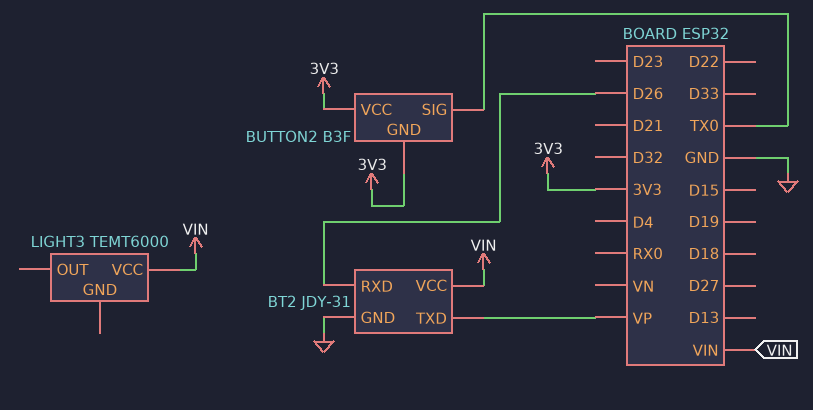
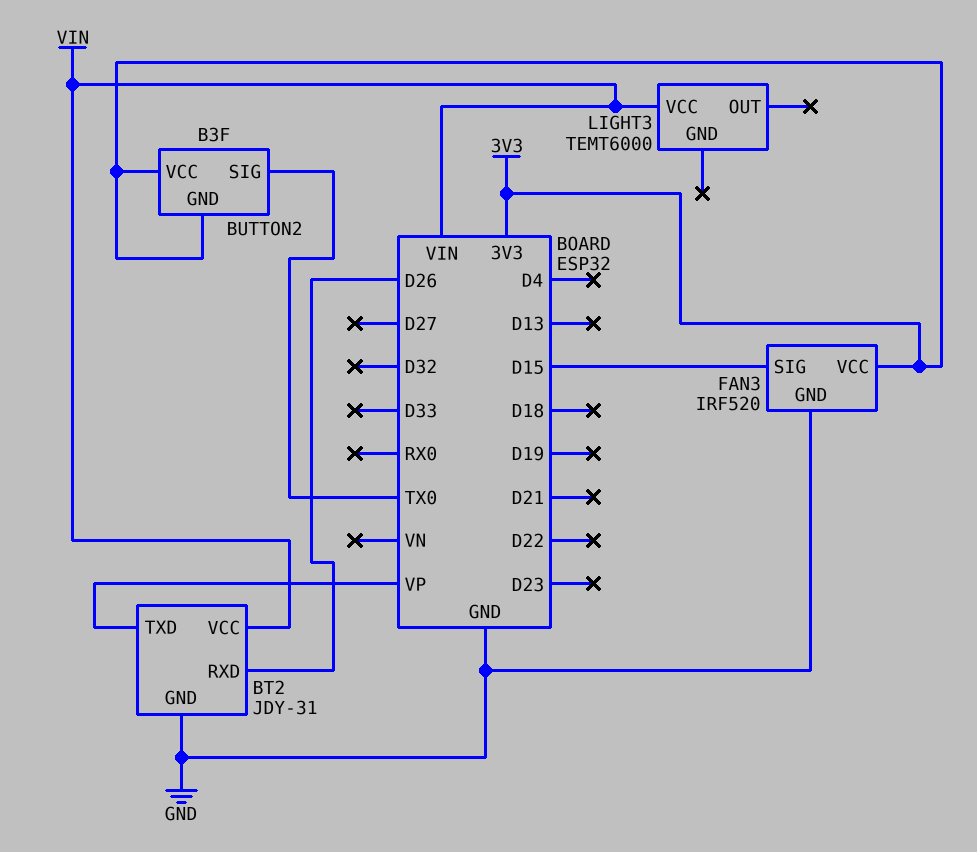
FAN3: none -> IRF520
FAN3 pin GND: none -> GND
FAN3 pin SIG: none -> D15
FAN3 pin VCC: none -> 3V3

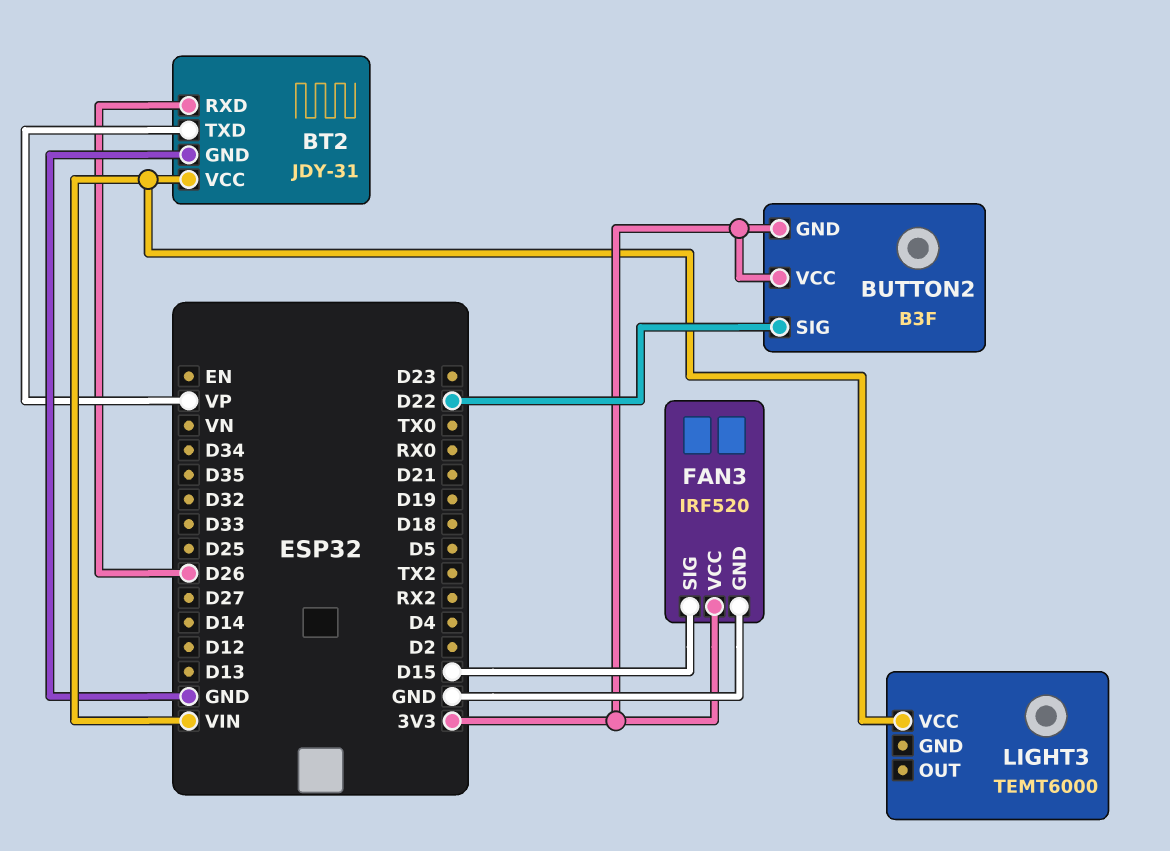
BUTTON2 pin SIG: TX0 -> D22

